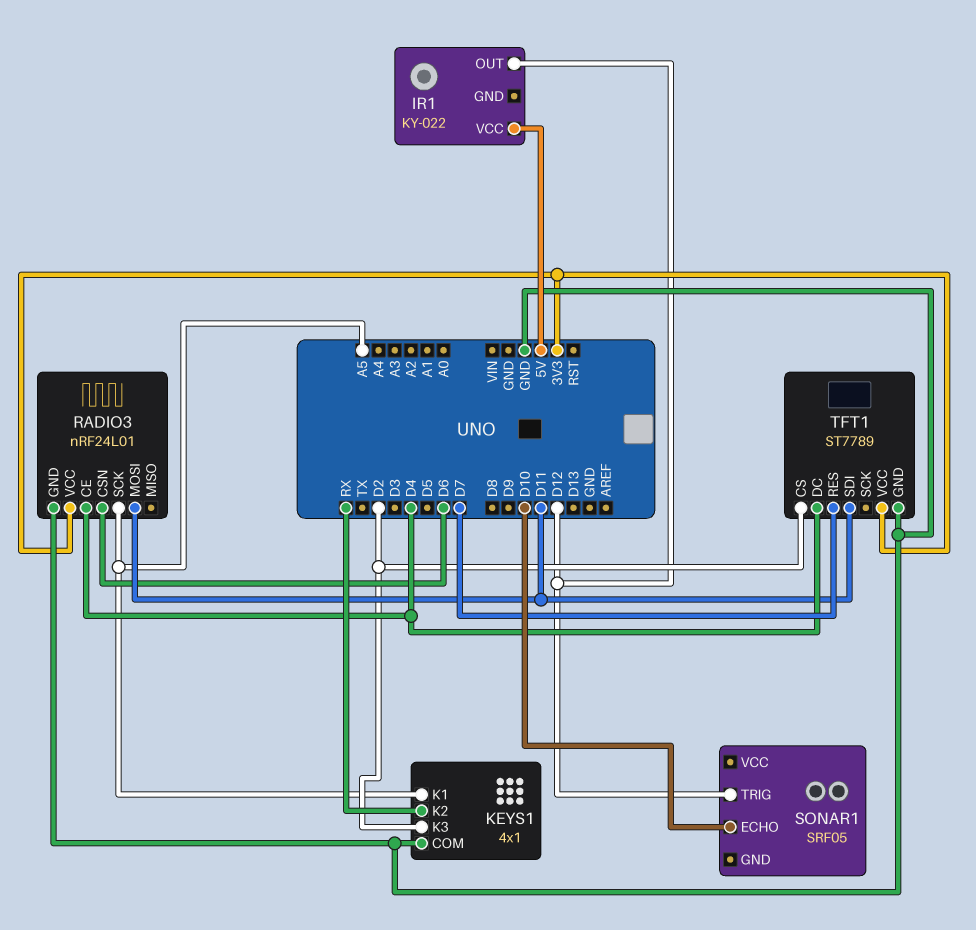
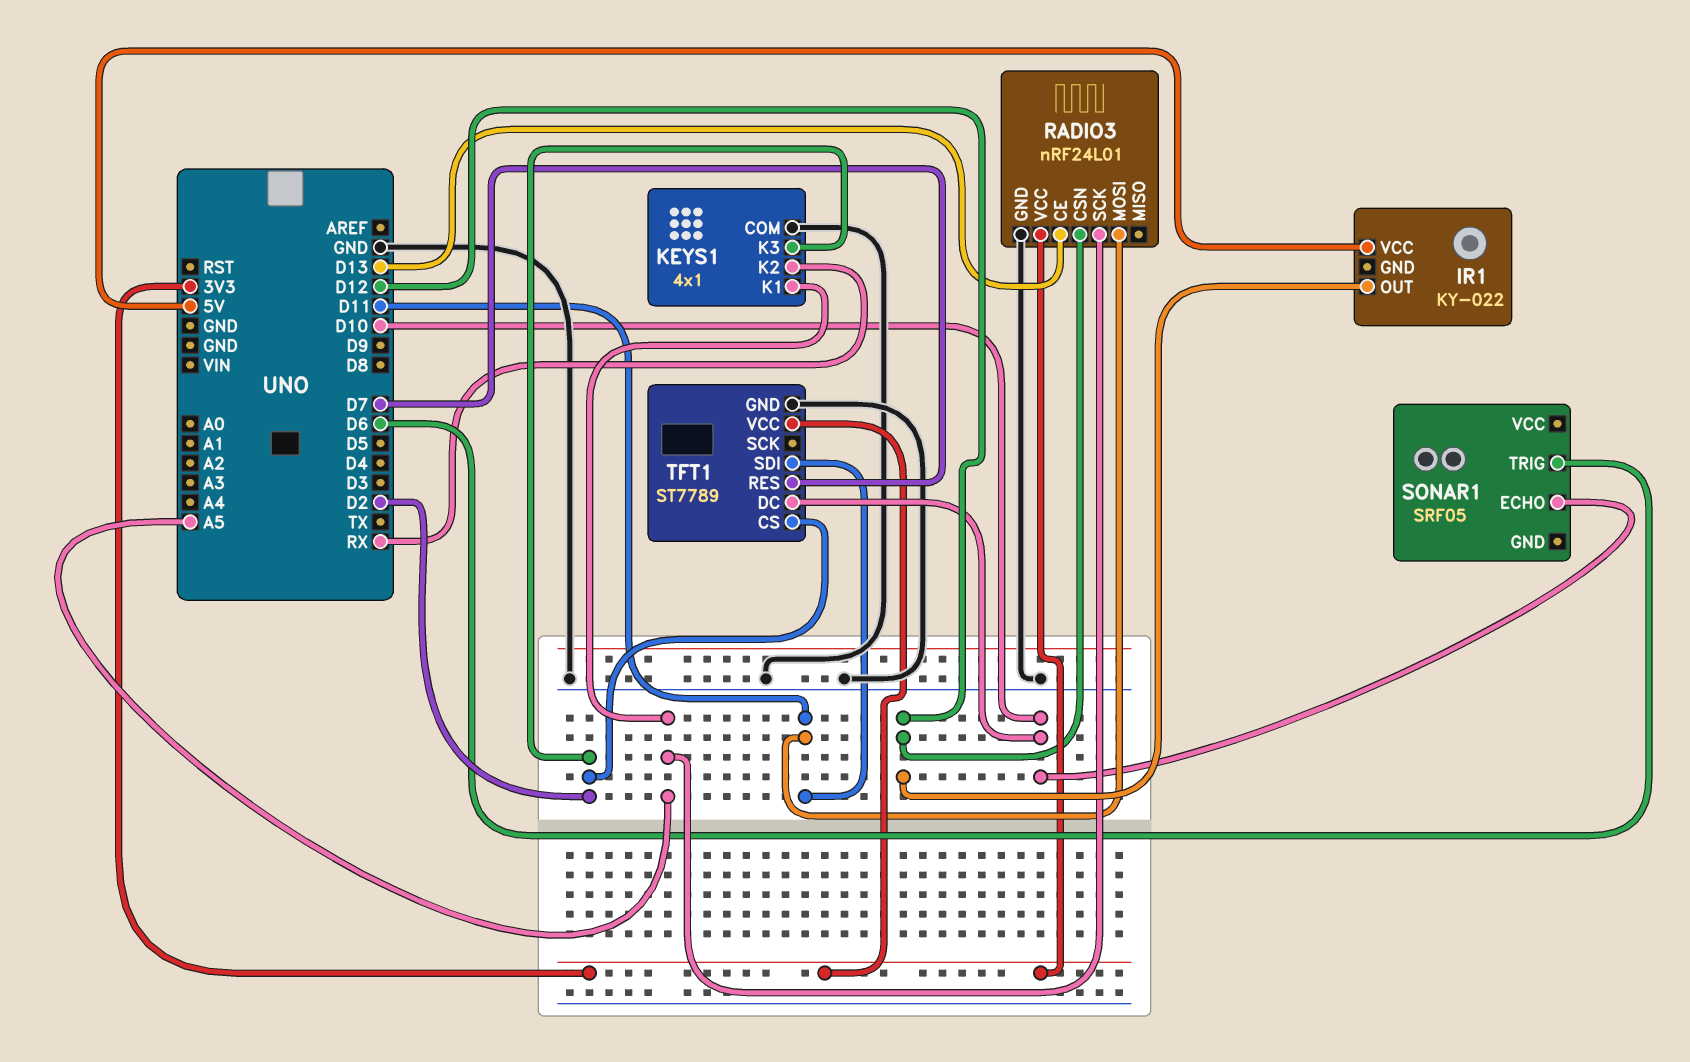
RADIO3 pin CE: D4 -> D13
RADIO3 pin CSN: D6 -> D12
SONAR1 pin TRIG: D12 -> D6
TFT1 pin DC: D4 -> D10

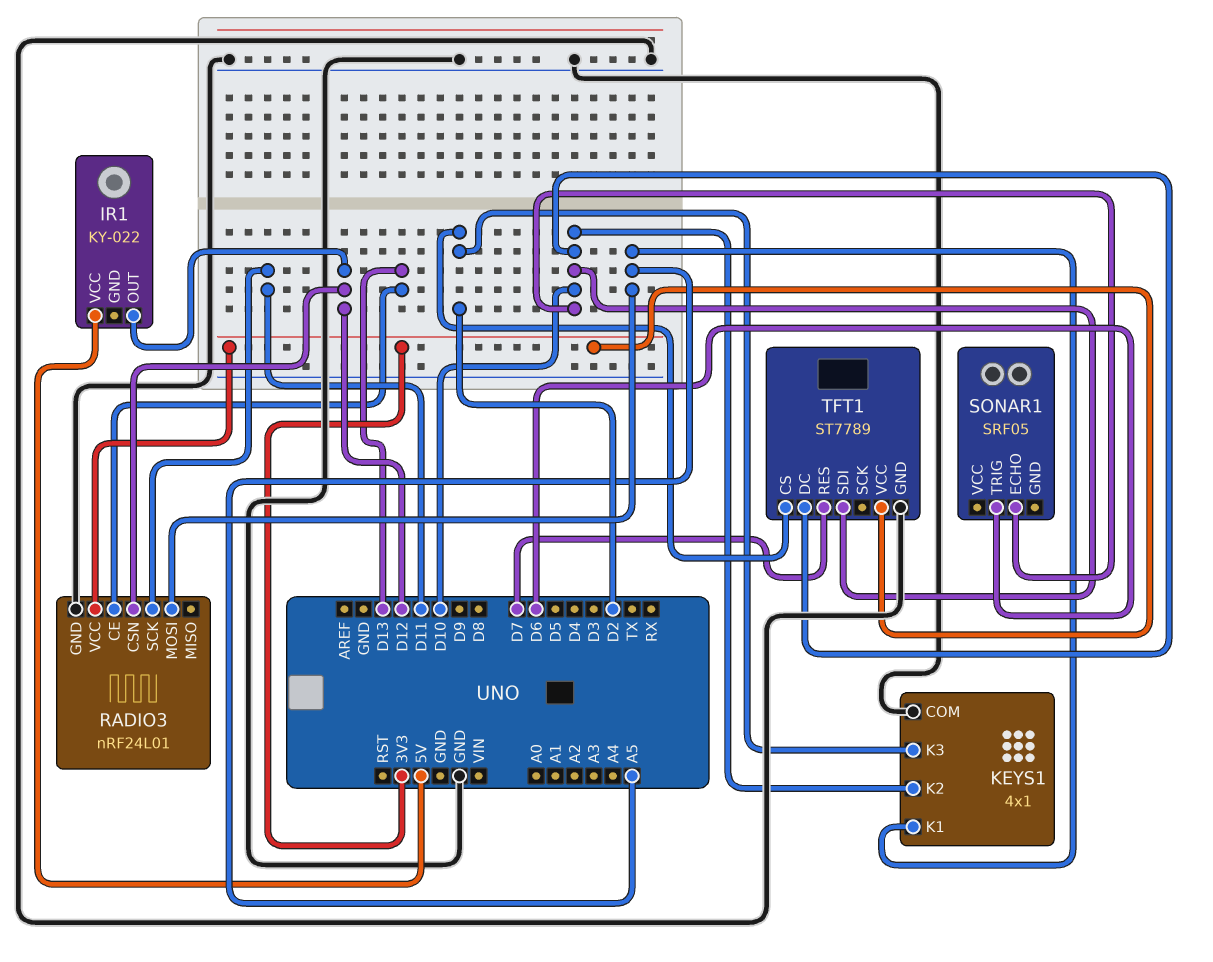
KEYS1 pin K2: RX -> D10
RADIO3 pin MOSI: D11 -> A5
RADIO3 pin SCK: A5 -> D11
TFT1 pin SDI: D11 -> D10

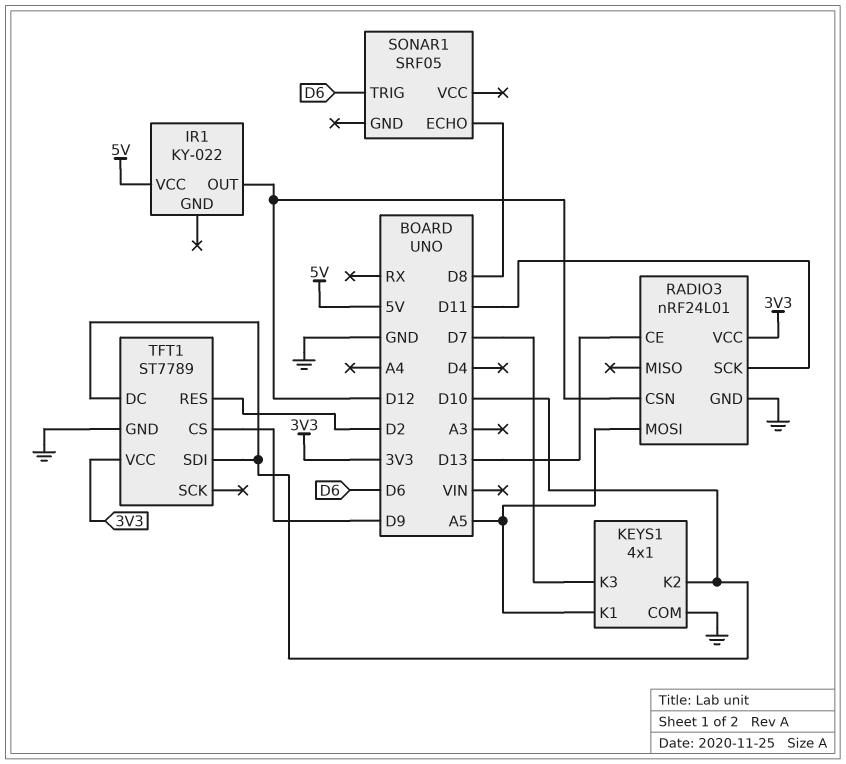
KEYS1 pin K3: D2 -> D7
SONAR1 pin ECHO: D10 -> D8
TFT1 pin CS: D2 -> D9
TFT1 pin RES: D7 -> D2

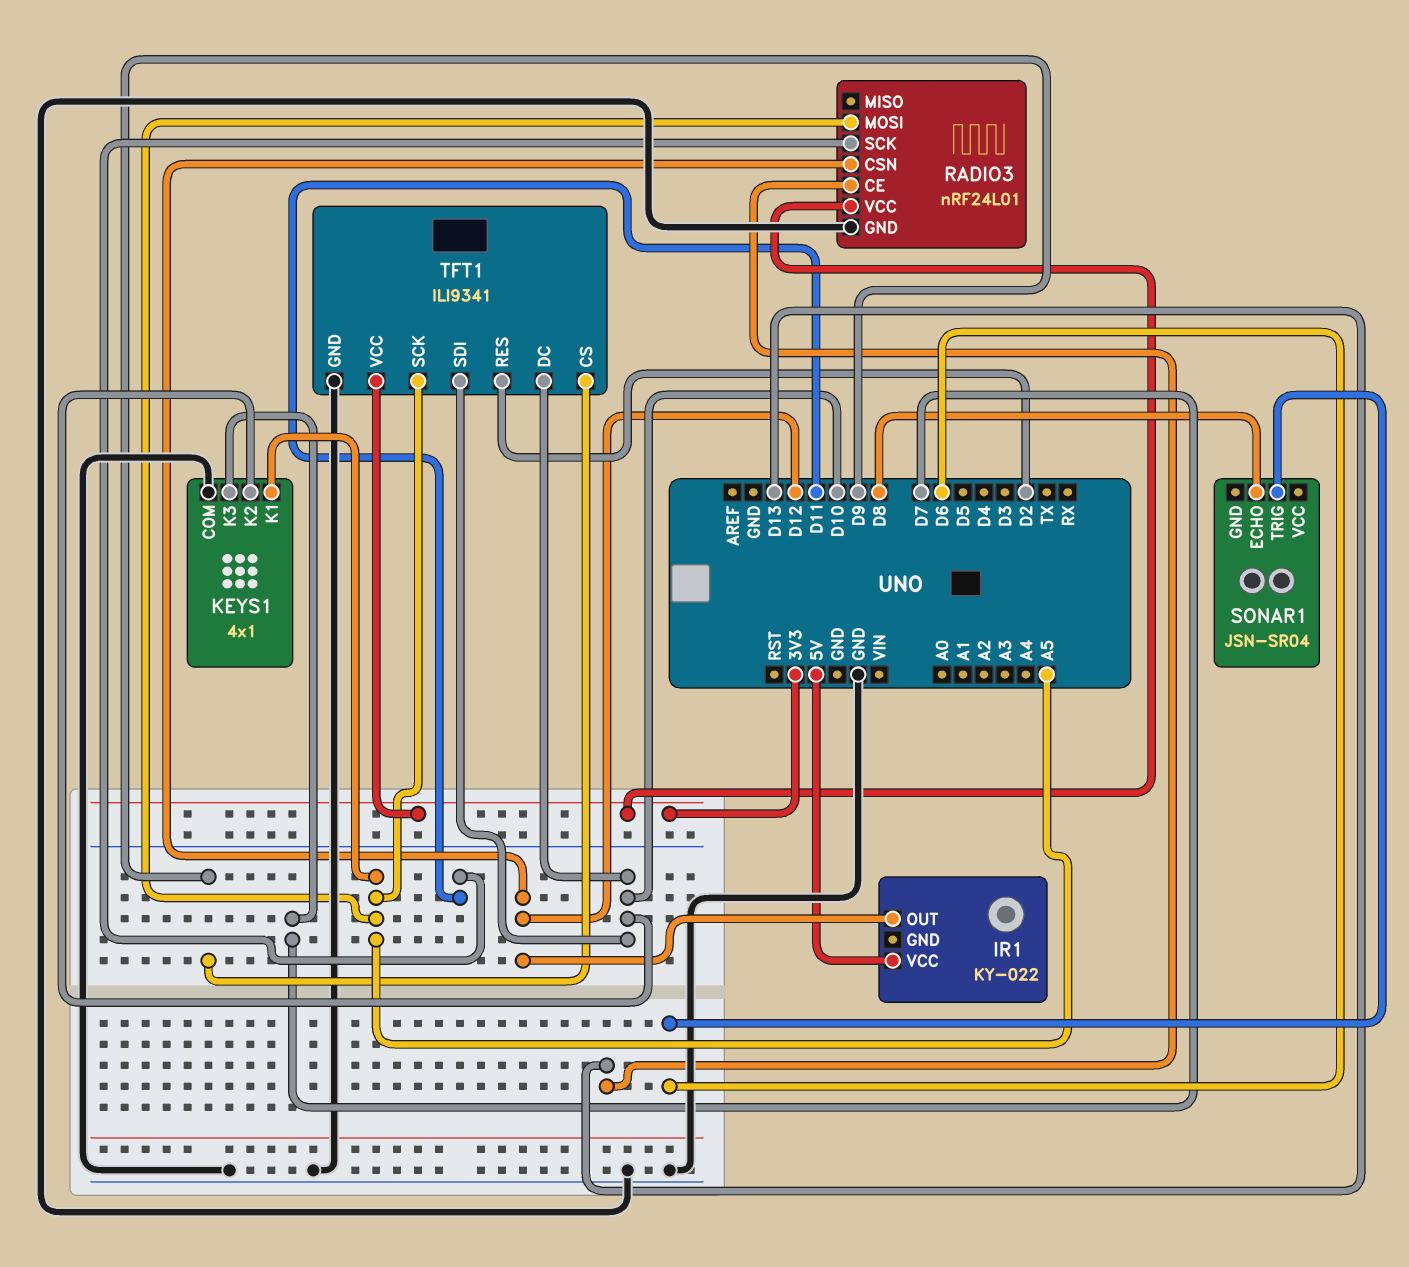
SONAR1: SRF05 -> JSN-SR04
TFT1: ST7789 -> ILI9341
TFT1 pin SCK: none -> A5

